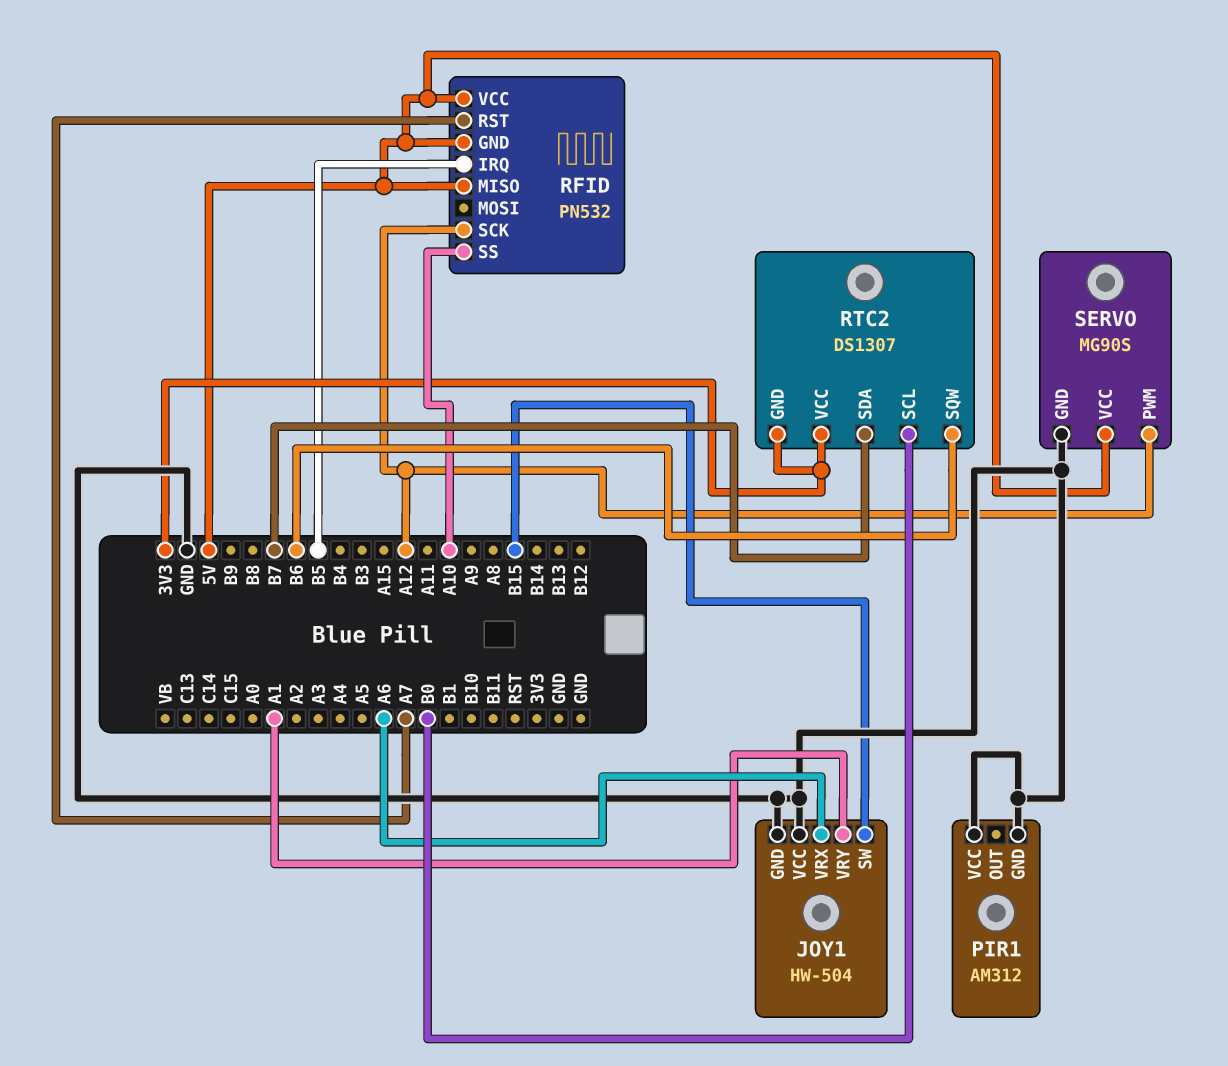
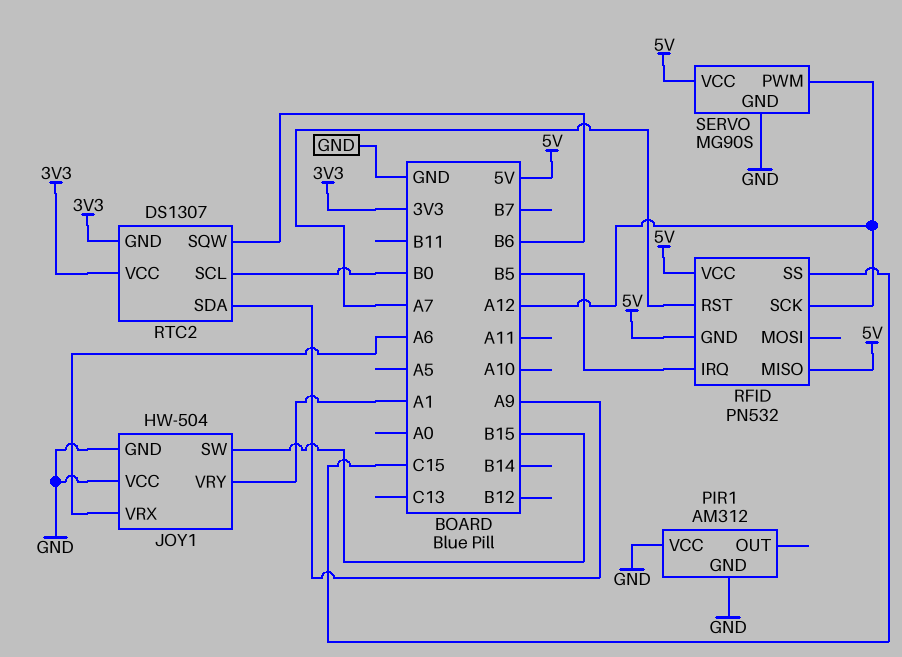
RFID pin SS: A10 -> C15
RTC2 pin SDA: B7 -> A9

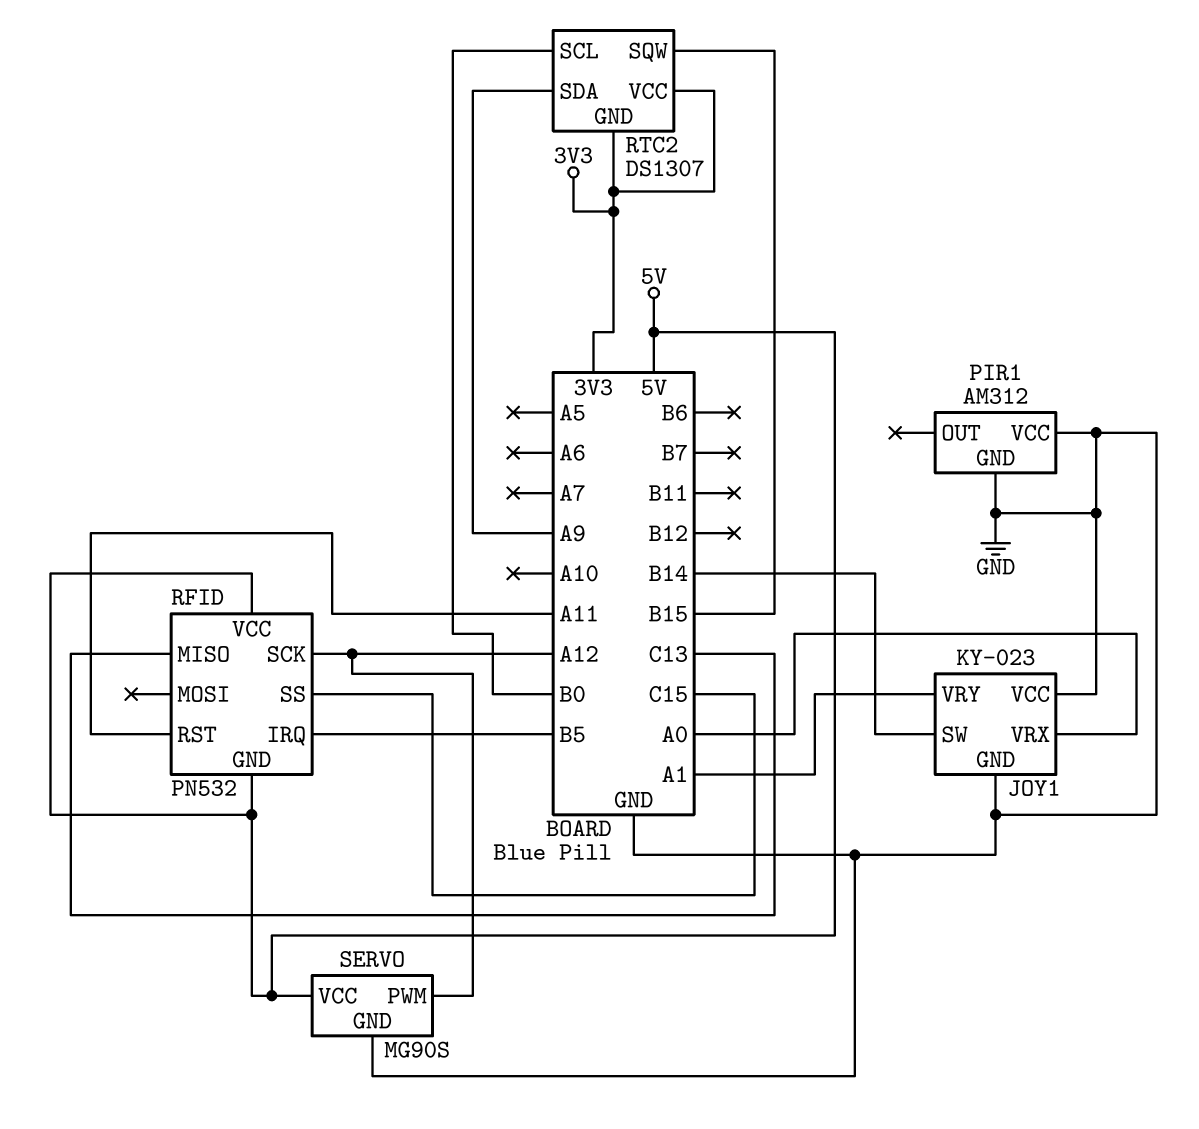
JOY1: HW-504 -> KY-023
JOY1 pin SW: B15 -> B14
JOY1 pin VRX: A6 -> A0
RFID pin MISO: 5V -> C13
RFID pin RST: A7 -> A11
RTC2 pin SQW: B6 -> B15

